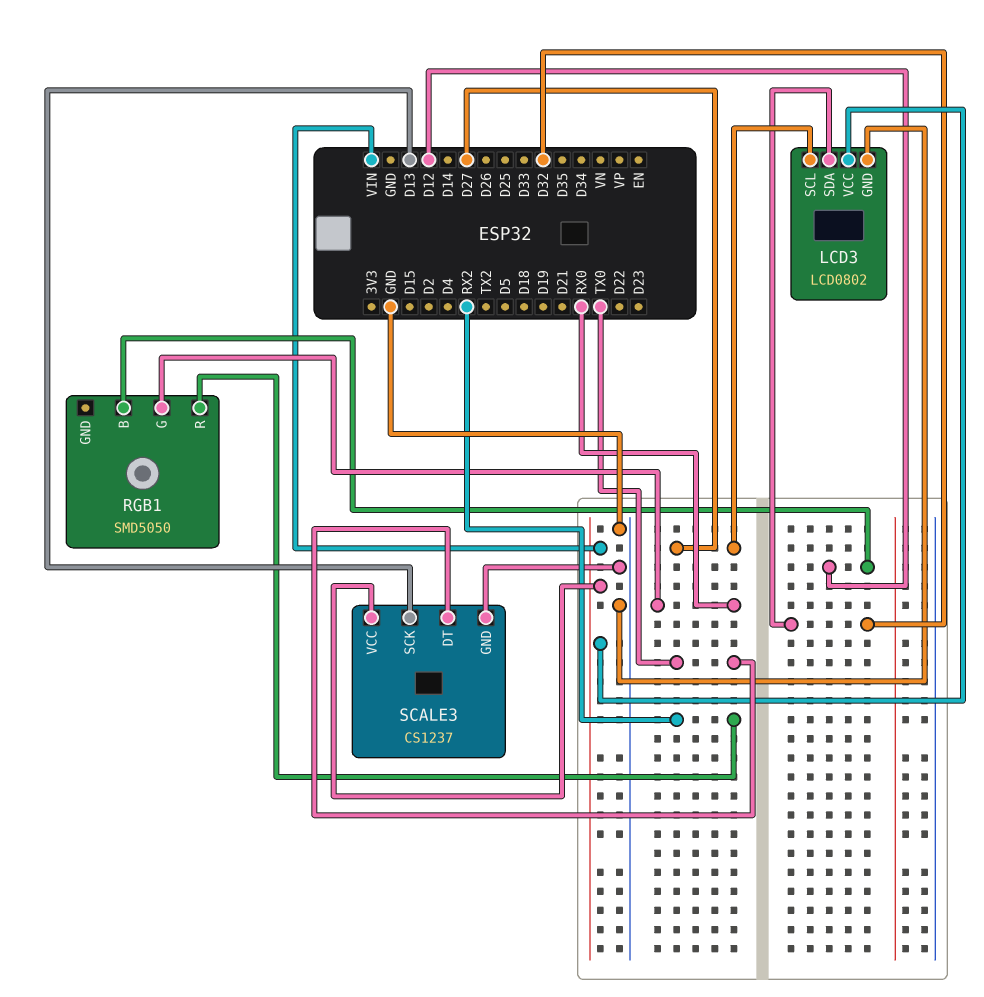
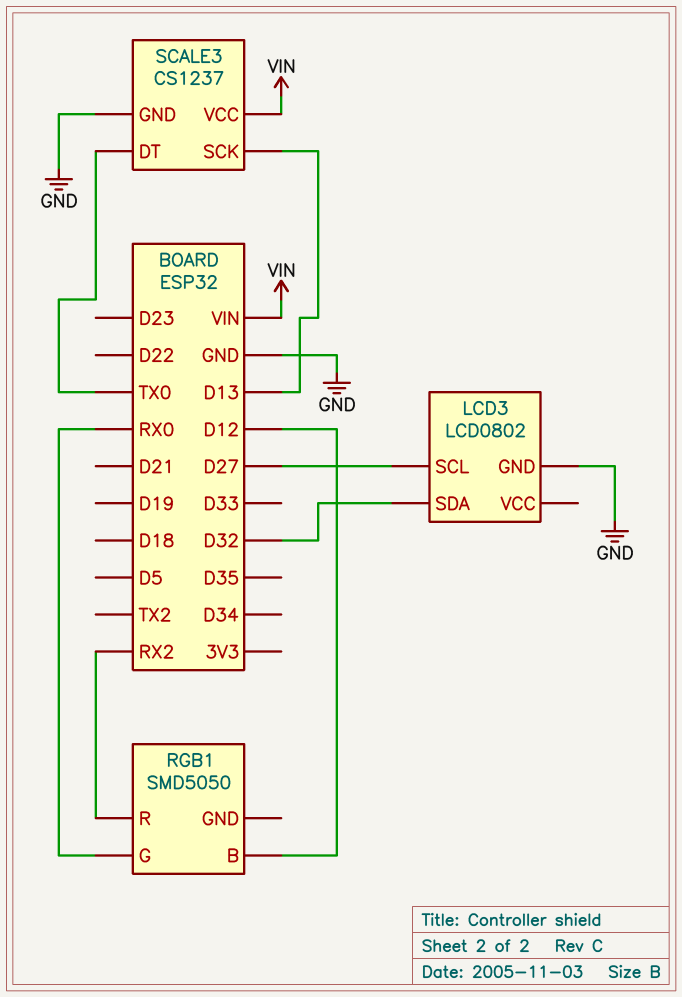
LCD3 pin VCC: VIN -> none

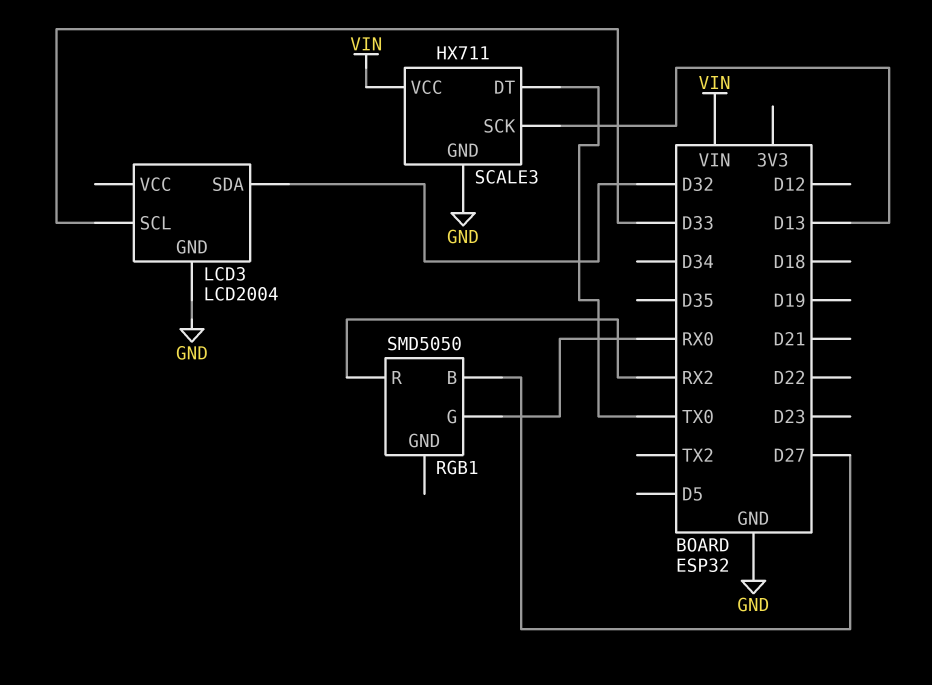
LCD3: LCD0802 -> LCD2004
LCD3 pin SCL: D27 -> D33
RGB1 pin B: D12 -> D27
SCALE3: CS1237 -> HX711

